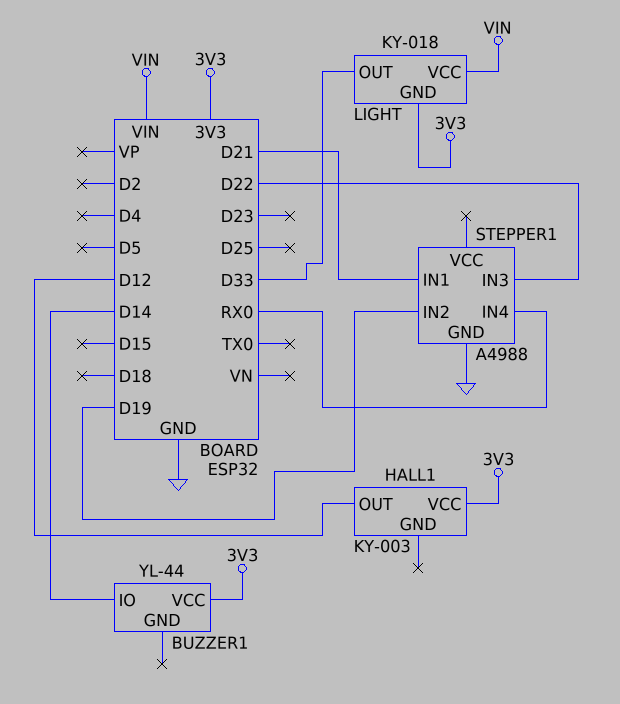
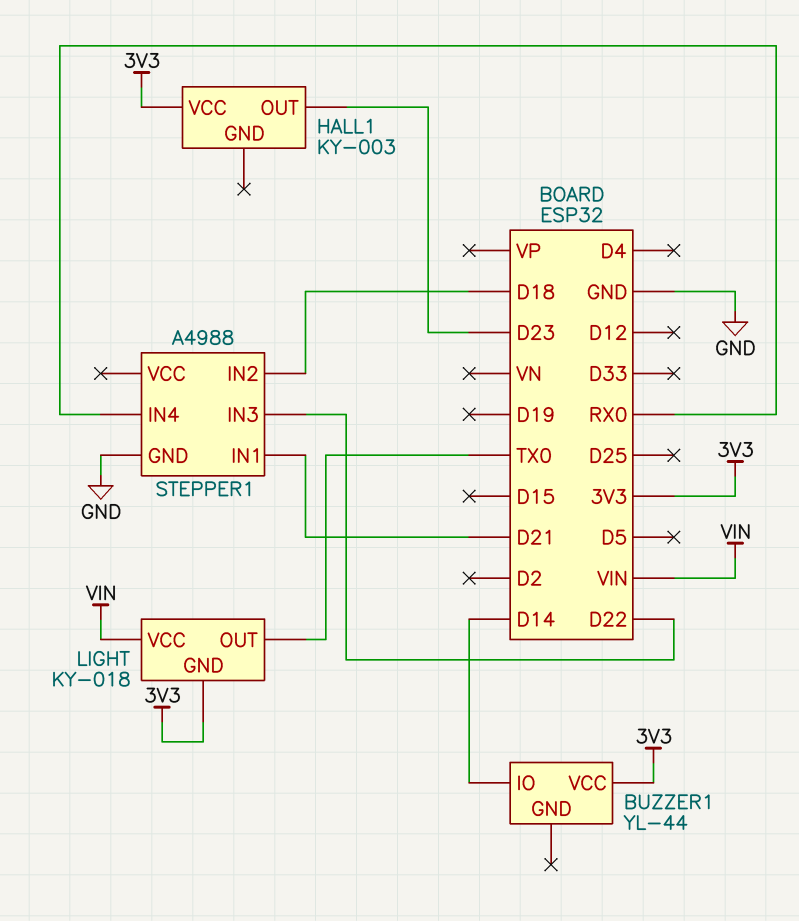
HALL1 pin OUT: D12 -> D23
LIGHT pin OUT: D33 -> TX0
STEPPER1 pin IN2: D19 -> D18

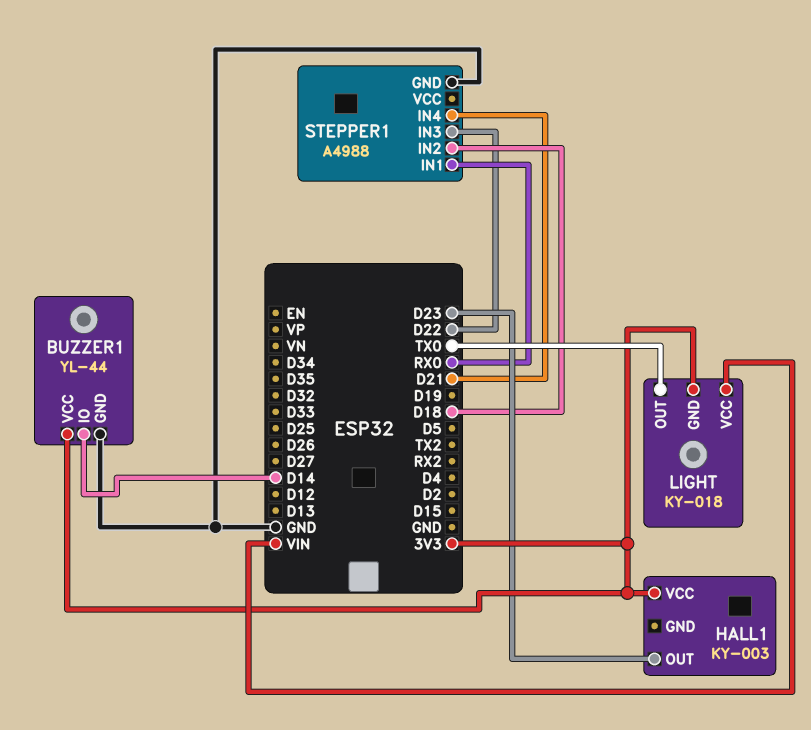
BUZZER1 pin GND: none -> GND
STEPPER1 pin IN1: D21 -> RX0
STEPPER1 pin IN4: RX0 -> D21

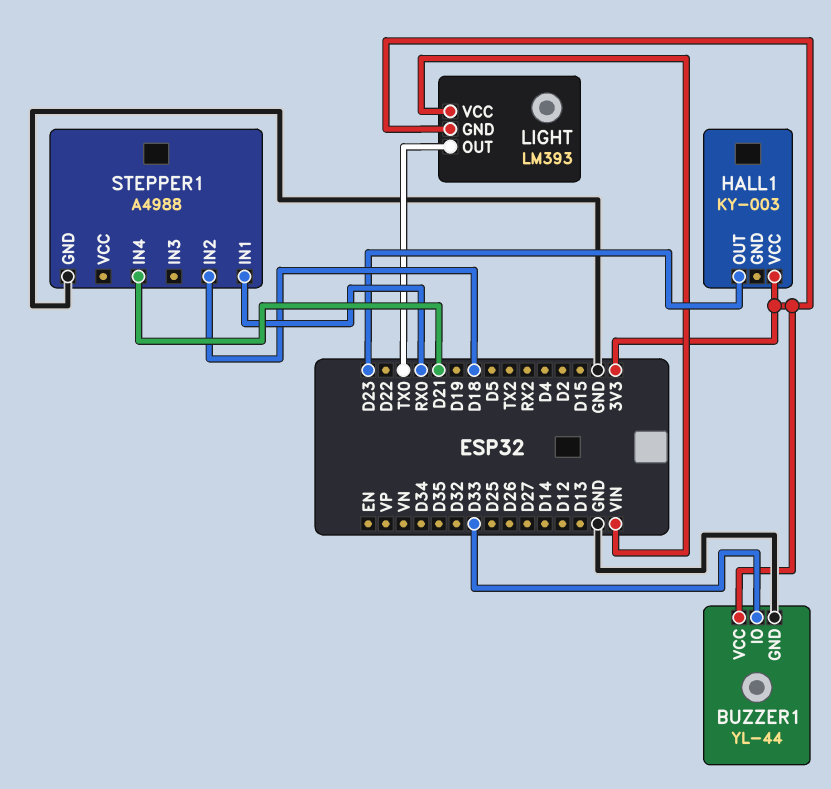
BUZZER1 pin IO: D14 -> D33
LIGHT: KY-018 -> LM393
STEPPER1 pin IN3: D22 -> none

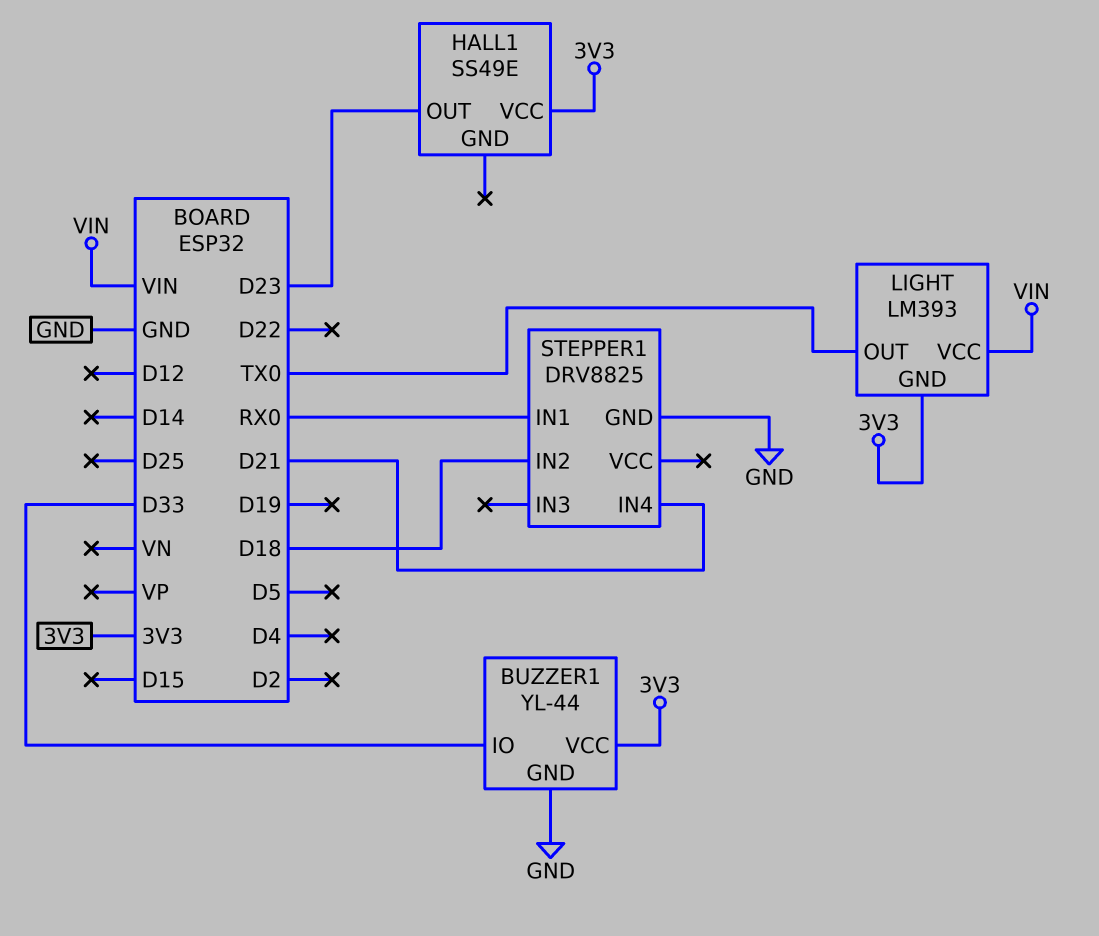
HALL1: KY-003 -> SS49E
STEPPER1: A4988 -> DRV8825

